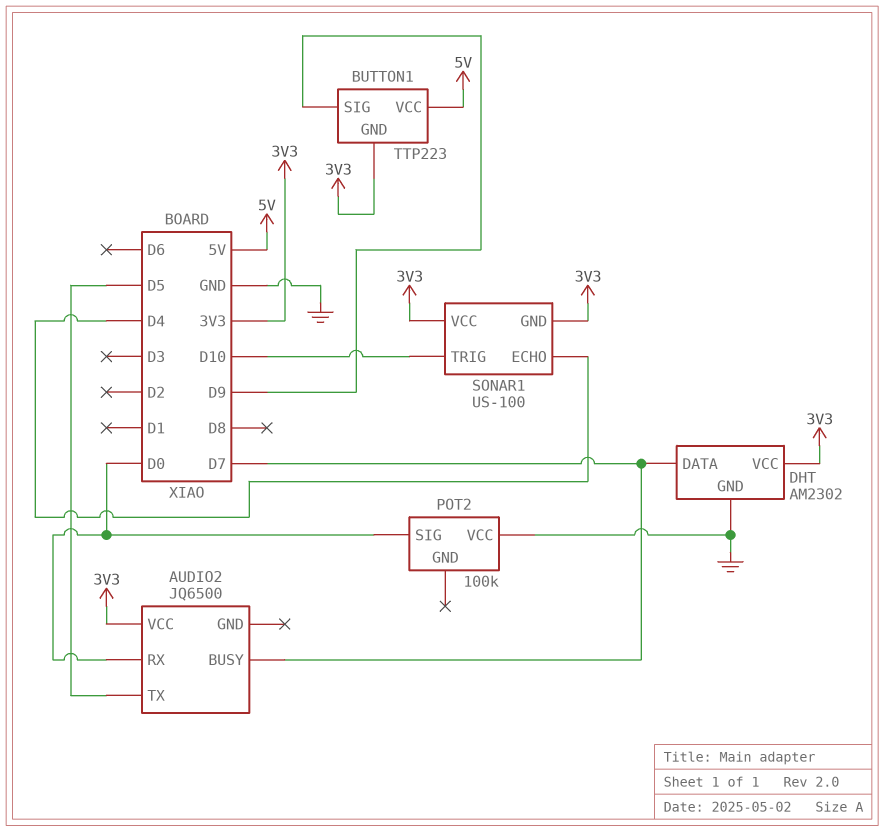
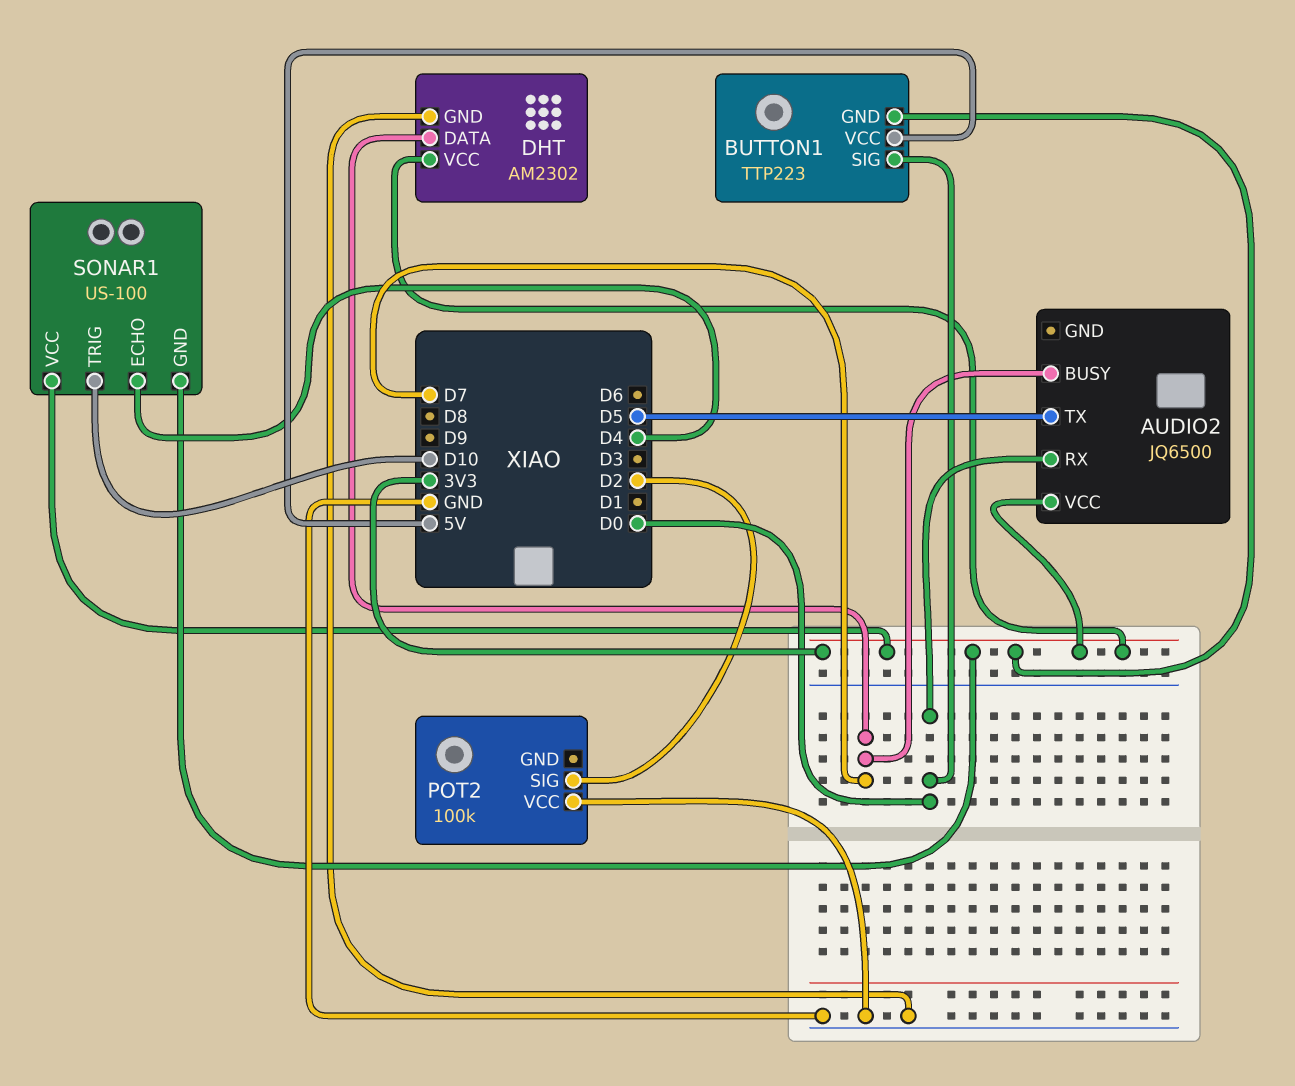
BUTTON1 pin SIG: D9 -> D0
POT2 pin SIG: D0 -> D2

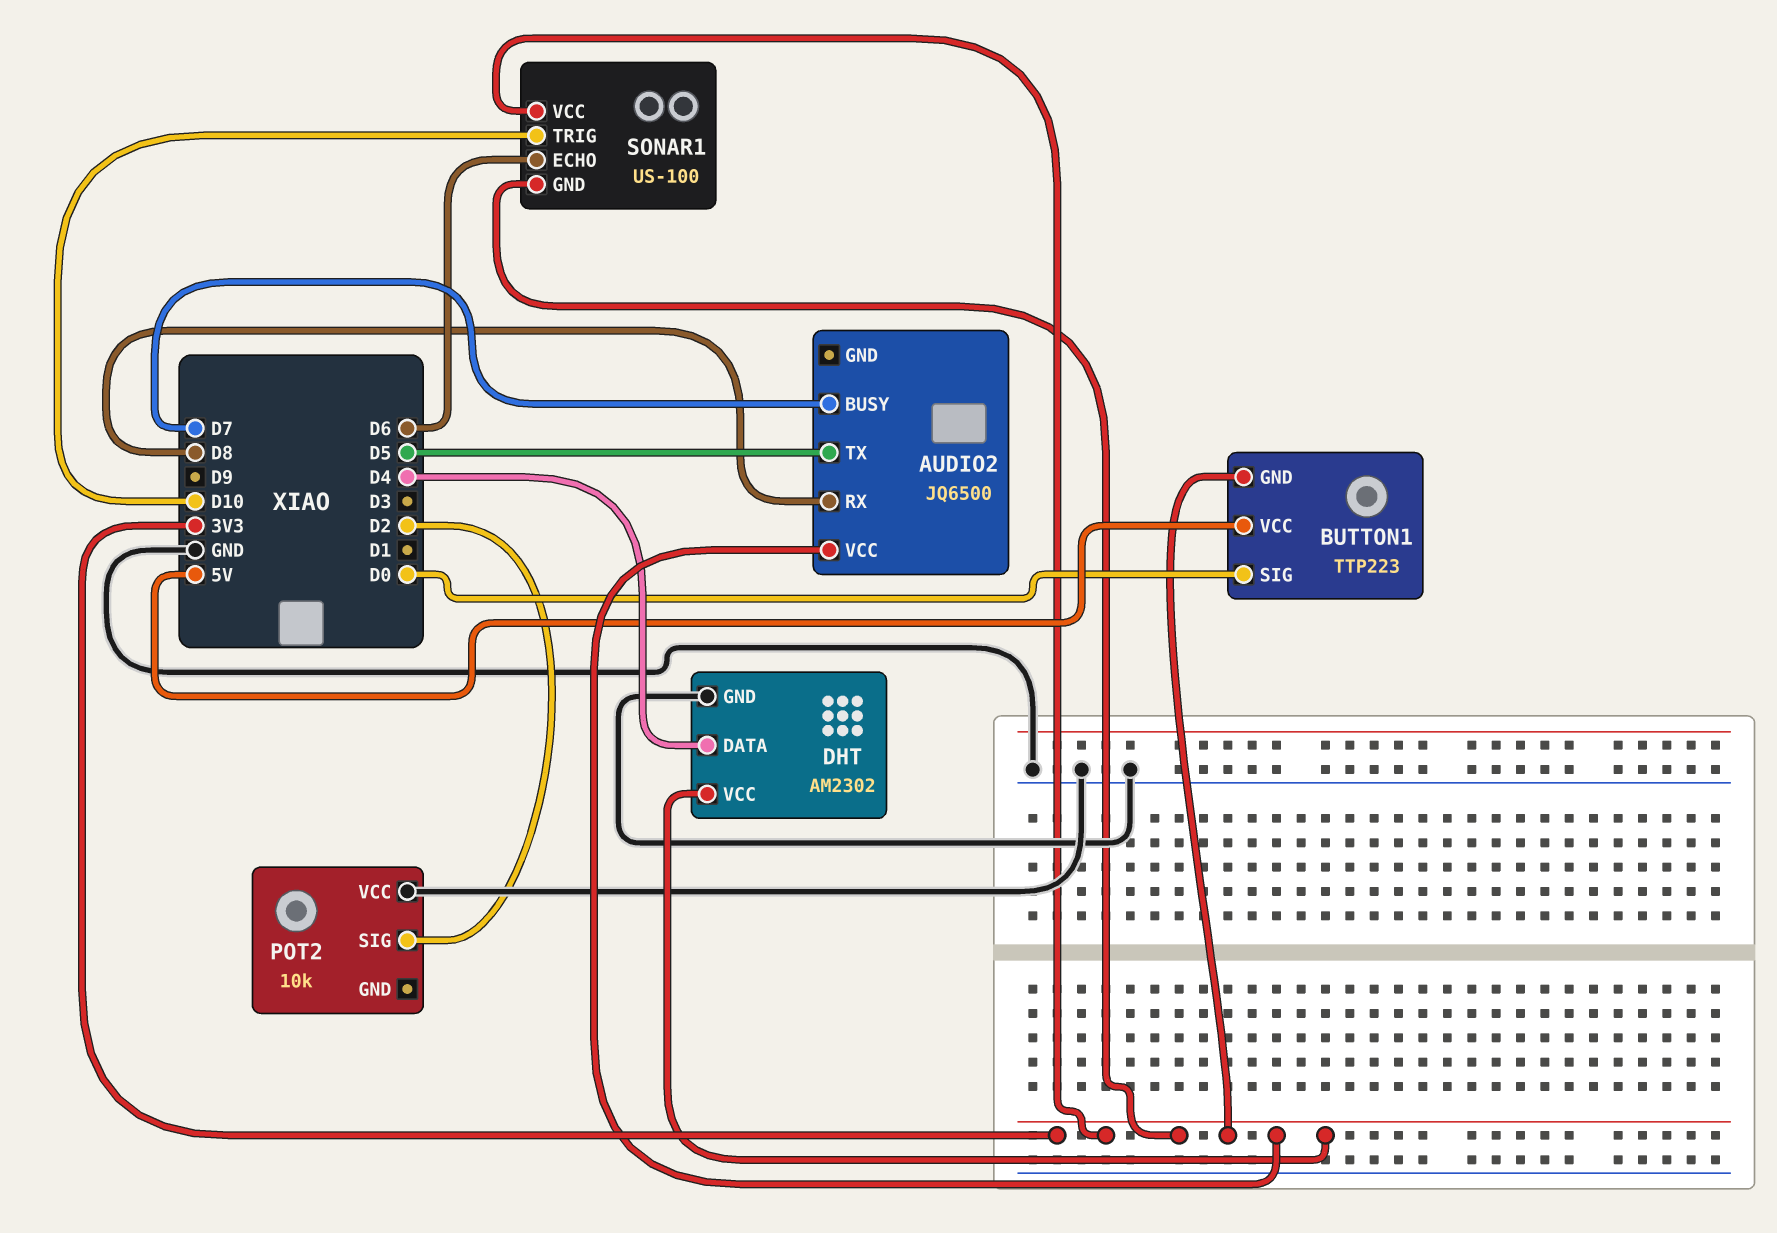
AUDIO2 pin RX: D0 -> D8
DHT pin DATA: D7 -> D4
POT2: 100k -> 10k
SONAR1 pin ECHO: D4 -> D6

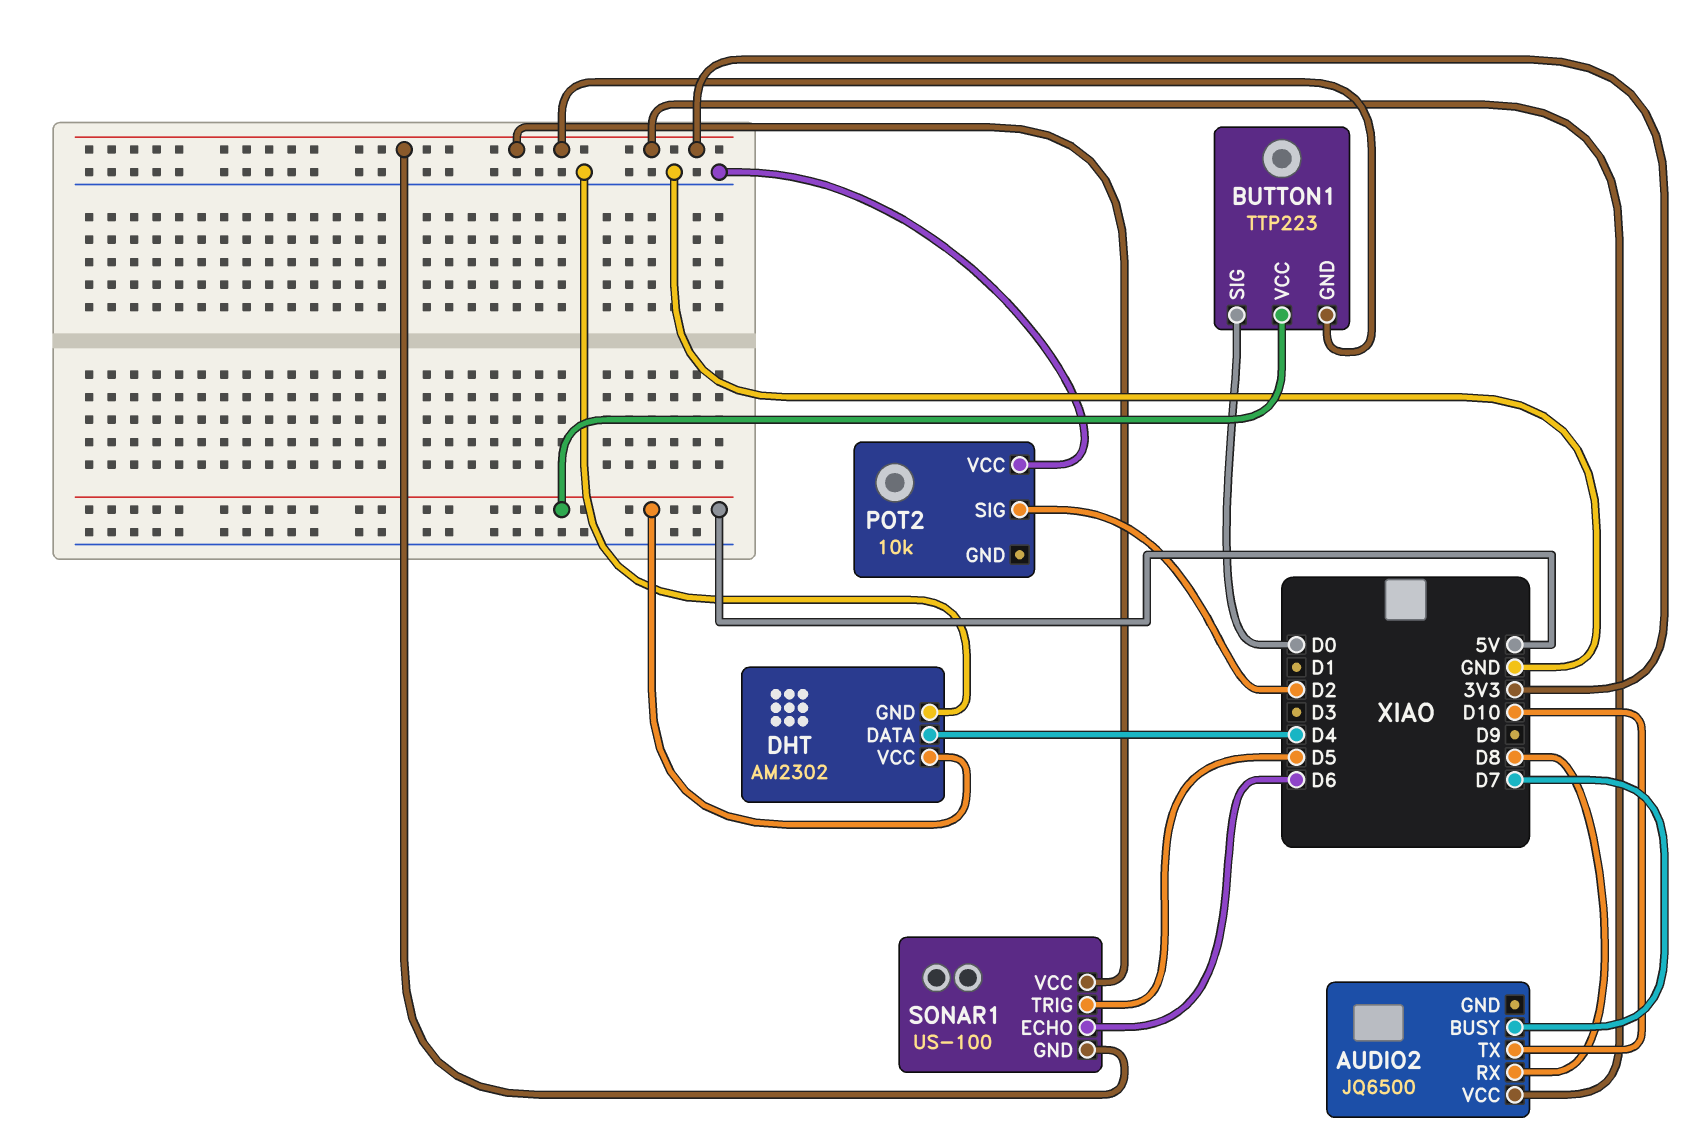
AUDIO2 pin TX: D5 -> D10
DHT pin VCC: 3V3 -> 5V
SONAR1 pin TRIG: D10 -> D5

